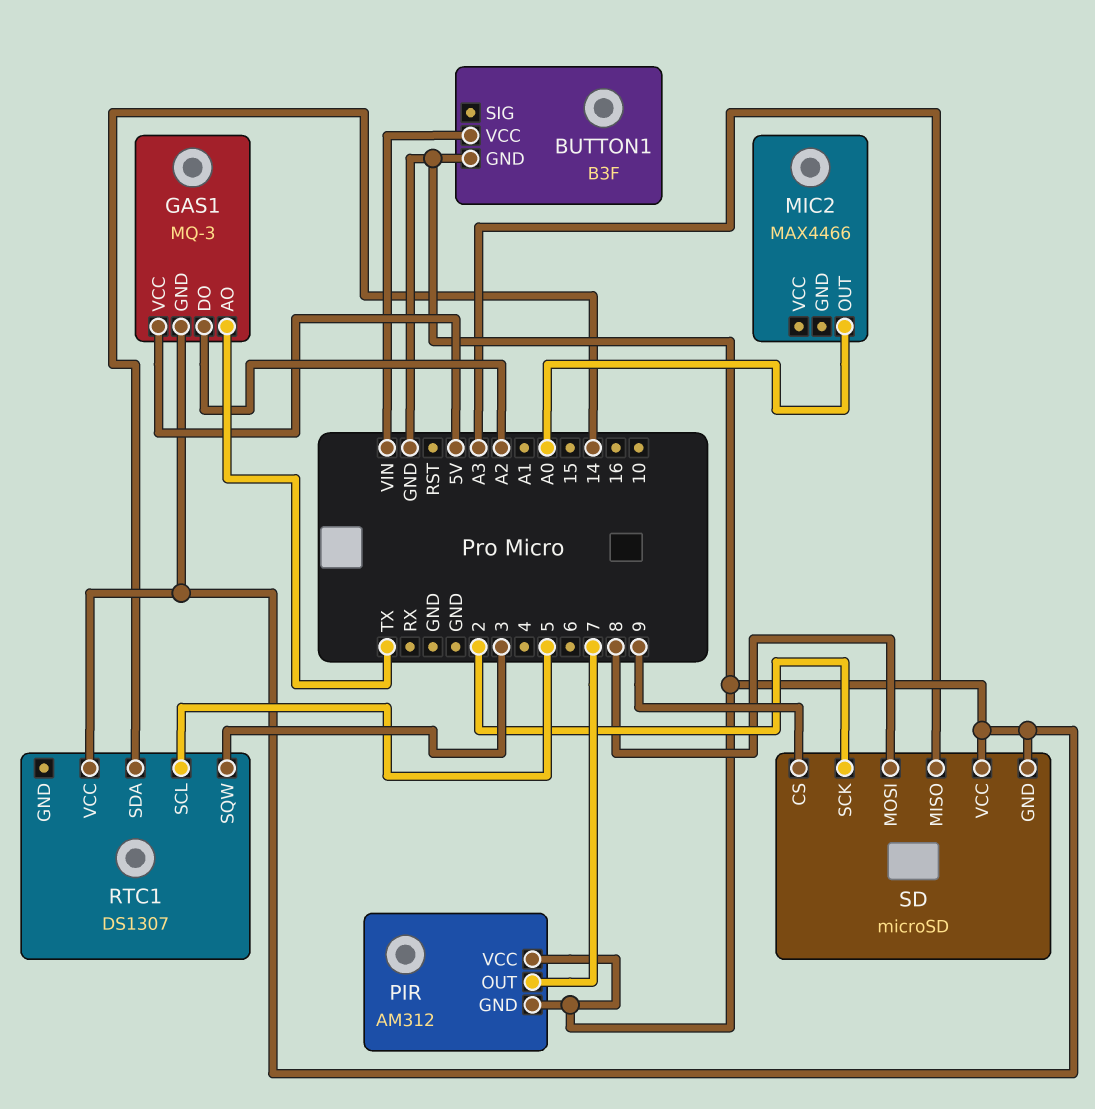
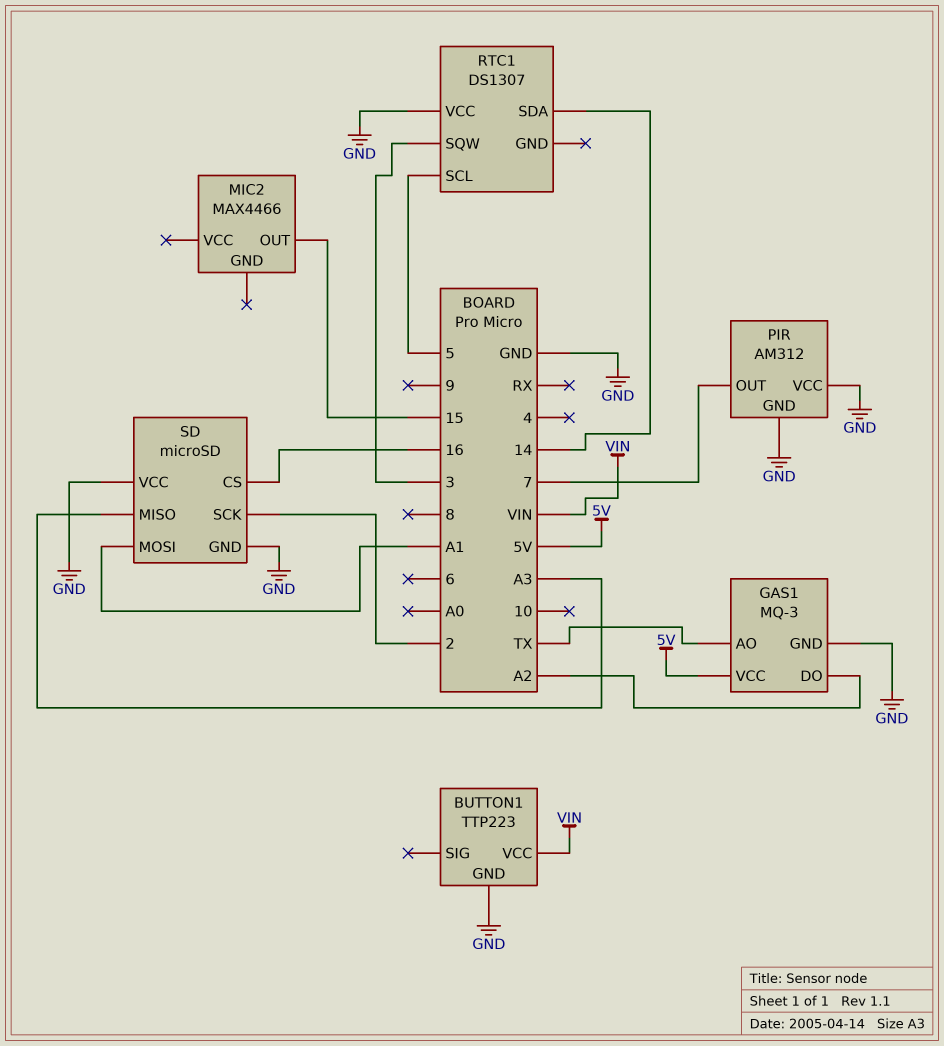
BUTTON1: B3F -> TTP223
MIC2 pin OUT: A0 -> 15
SD pin CS: 9 -> 16
SD pin MOSI: 8 -> A1

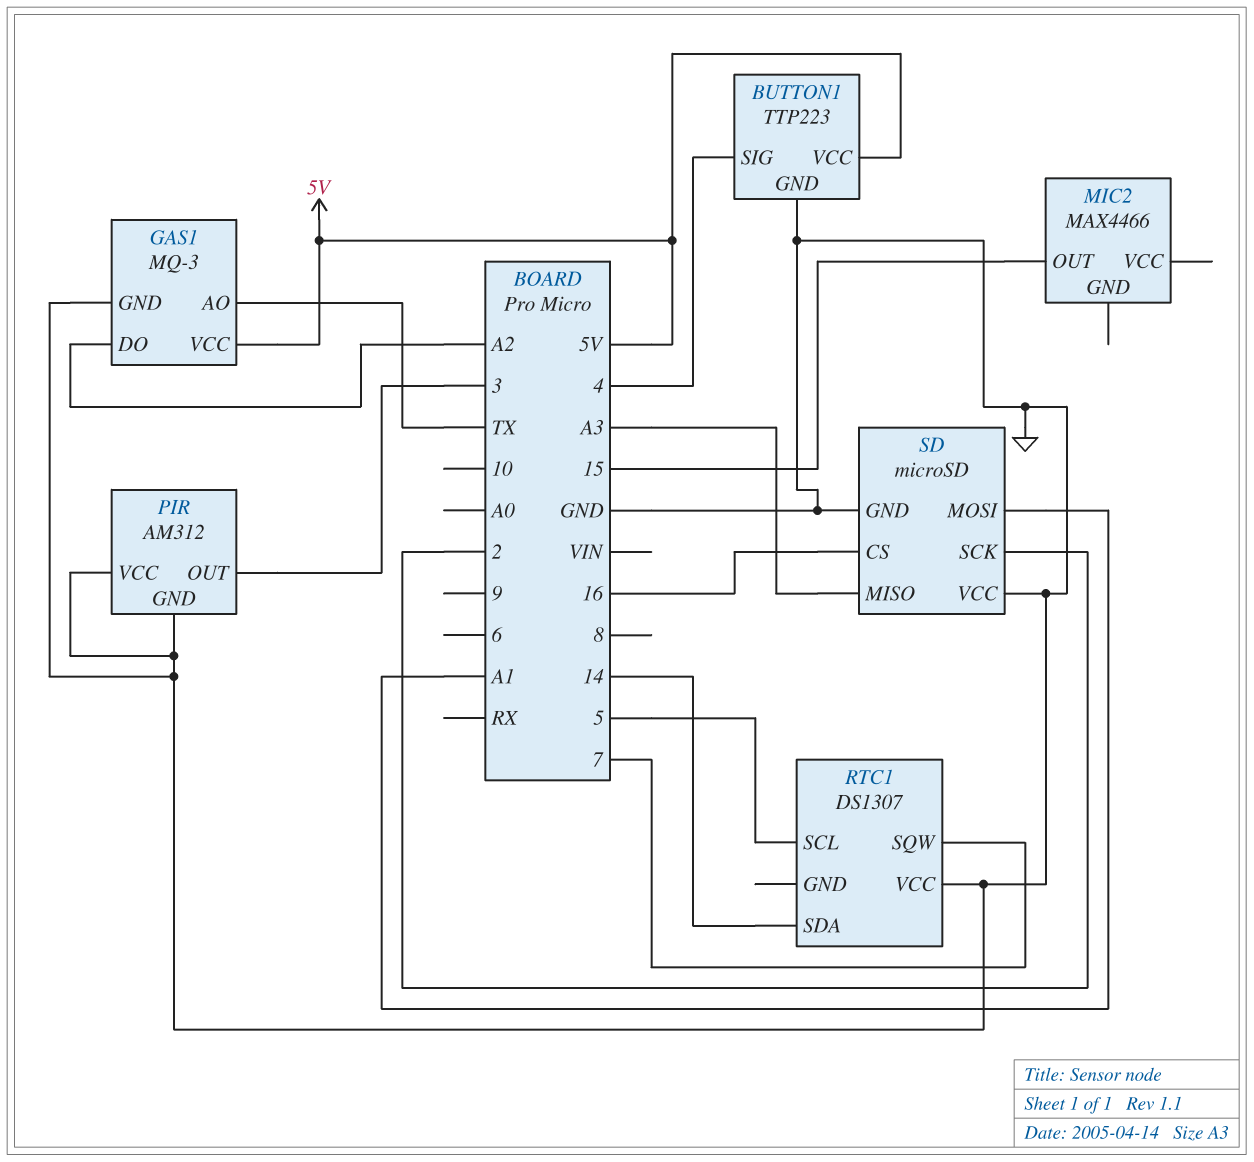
BUTTON1 pin SIG: none -> 4
BUTTON1 pin VCC: VIN -> 5V
PIR pin OUT: 7 -> 3
RTC1 pin SQW: 3 -> 7

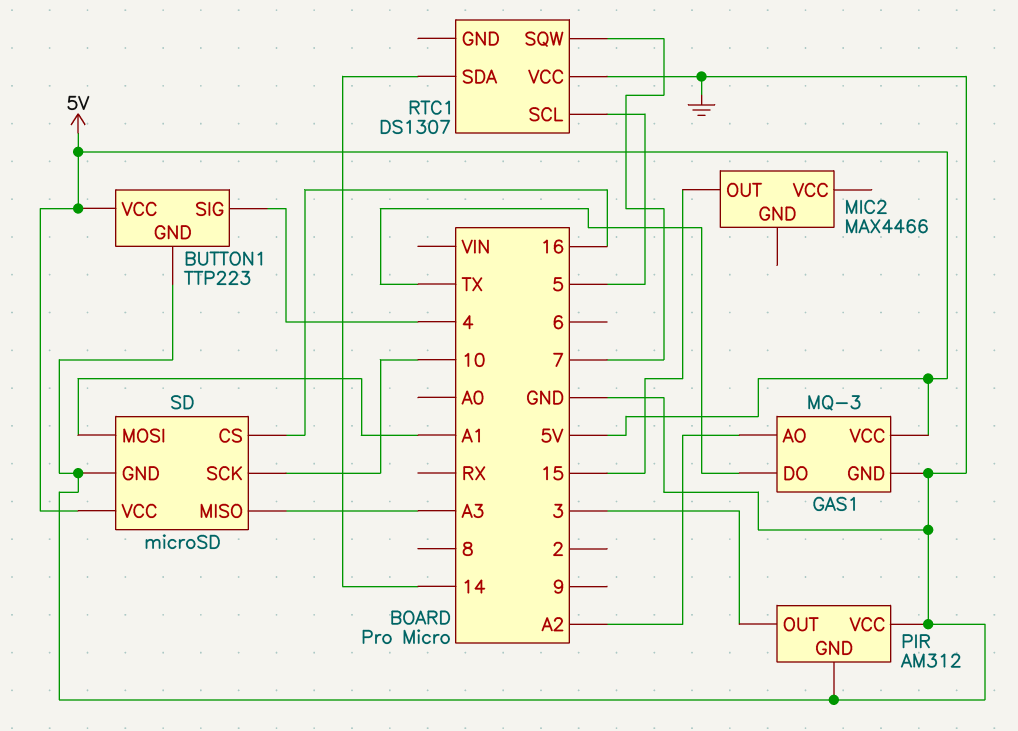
GAS1 pin AO: TX -> A2
GAS1 pin DO: A2 -> TX
SD pin SCK: 2 -> 10
SD pin VCC: GND -> 5V

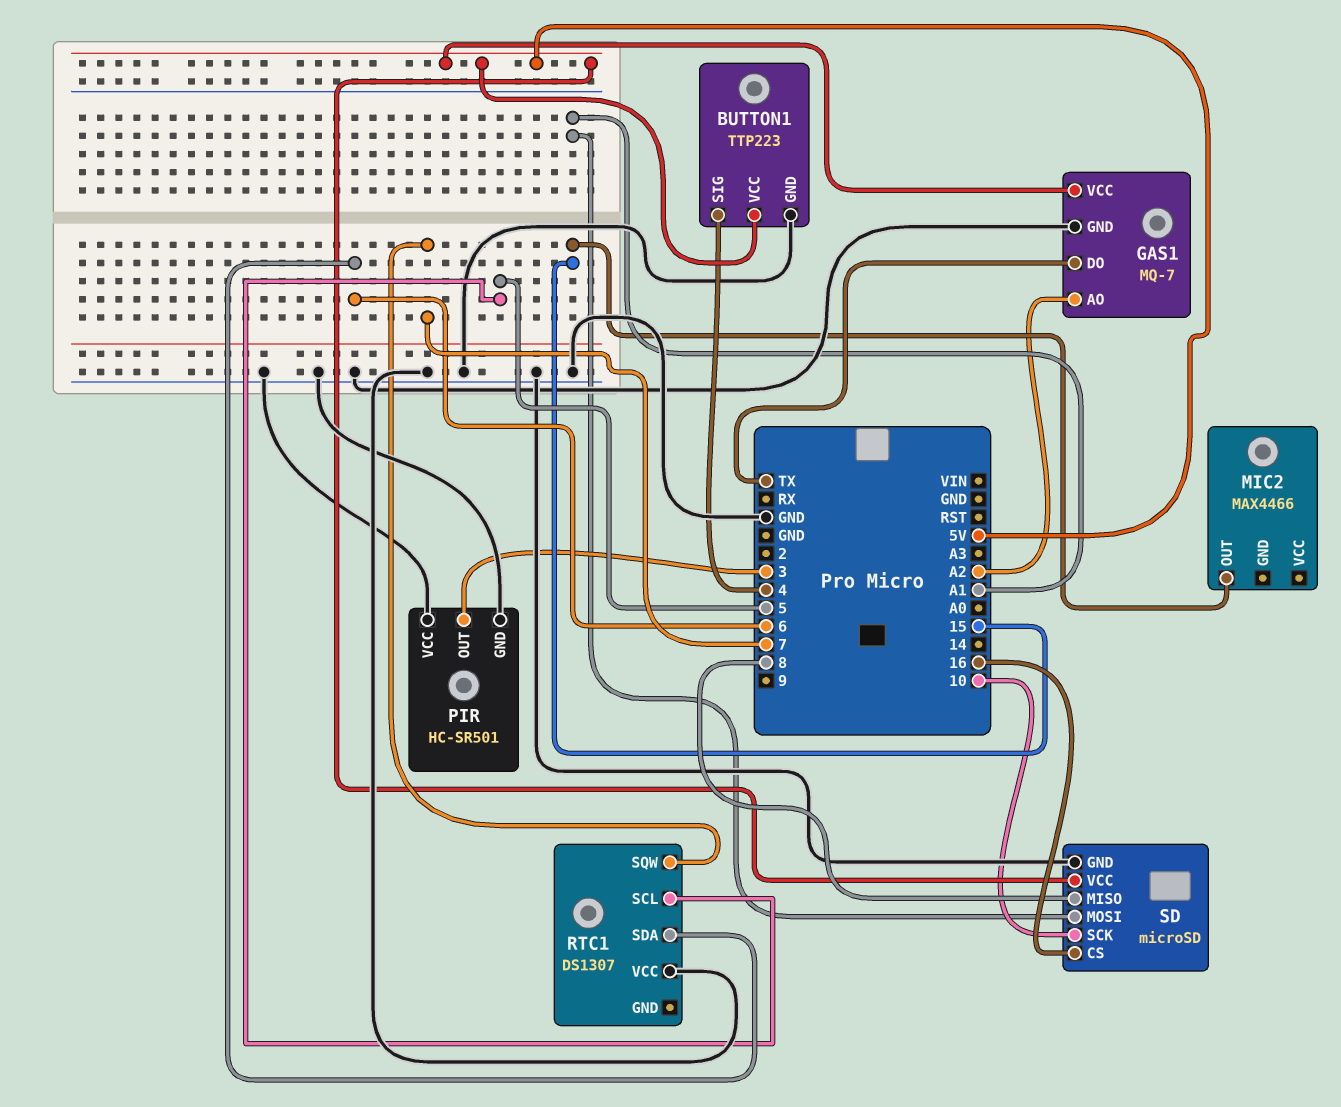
GAS1: MQ-3 -> MQ-7
PIR: AM312 -> HC-SR501
RTC1 pin SDA: 14 -> 6
SD pin MISO: A3 -> 8

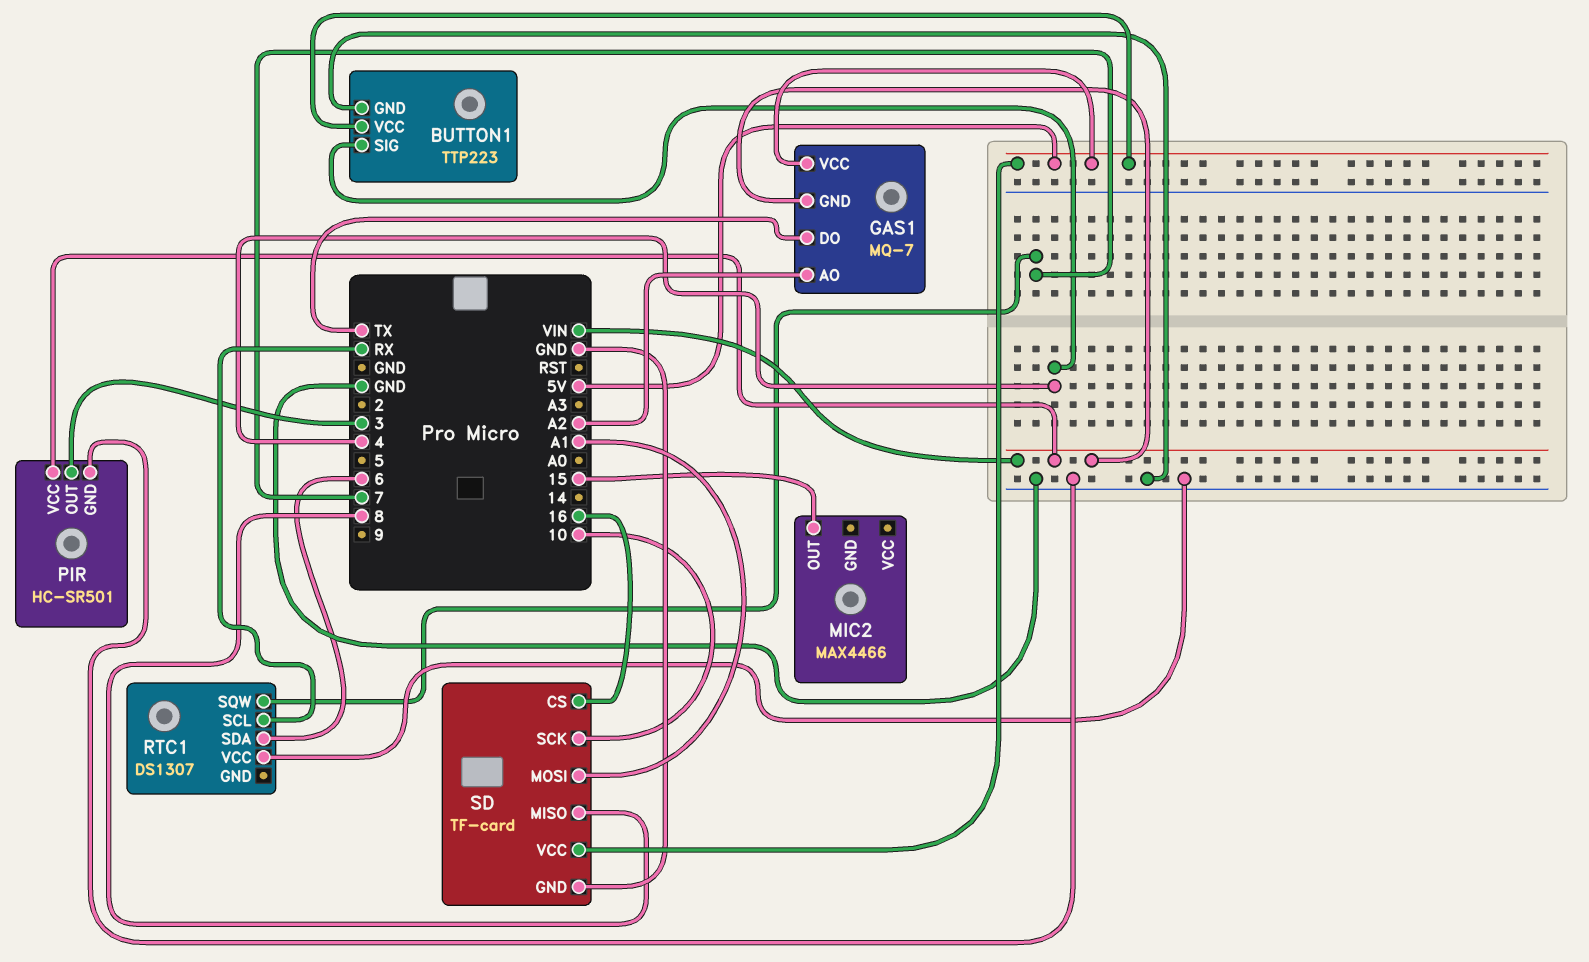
GAS1 pin GND: GND -> VIN
PIR pin VCC: GND -> VIN
RTC1 pin SCL: 5 -> RX
SD: microSD -> TF-card

